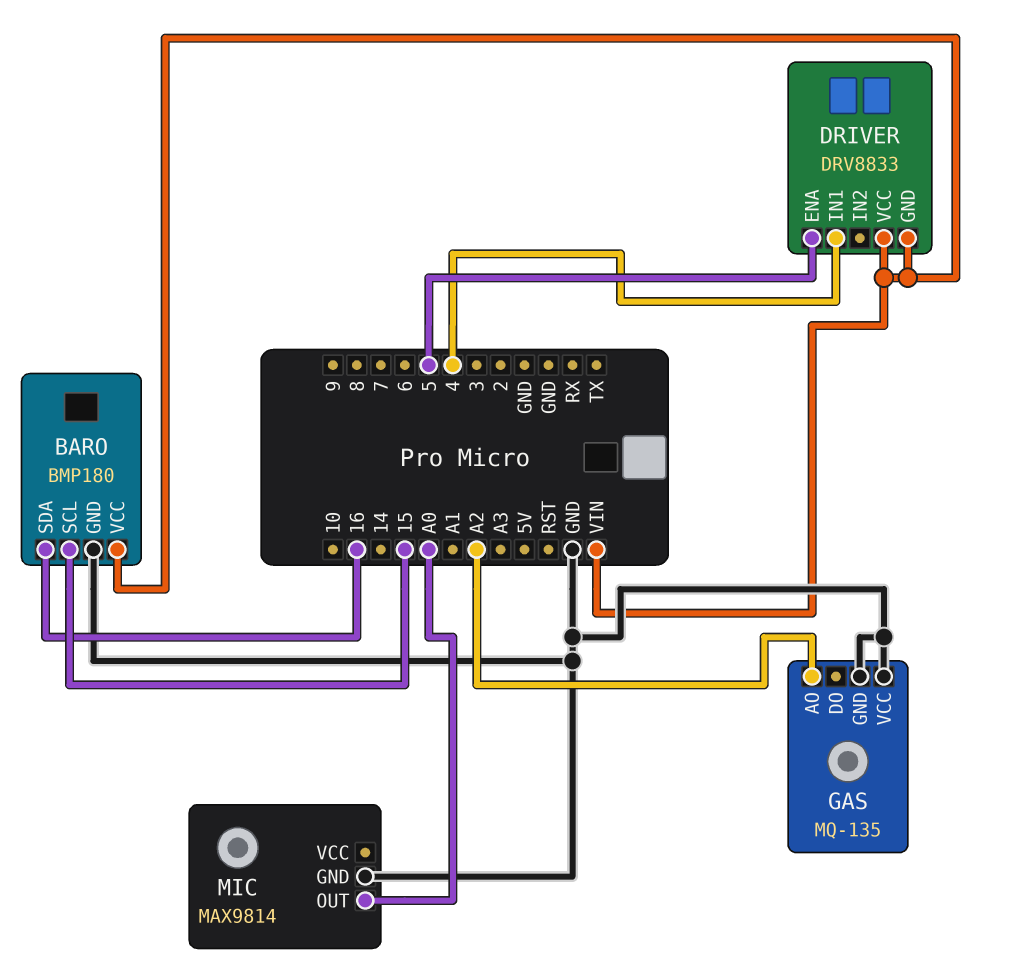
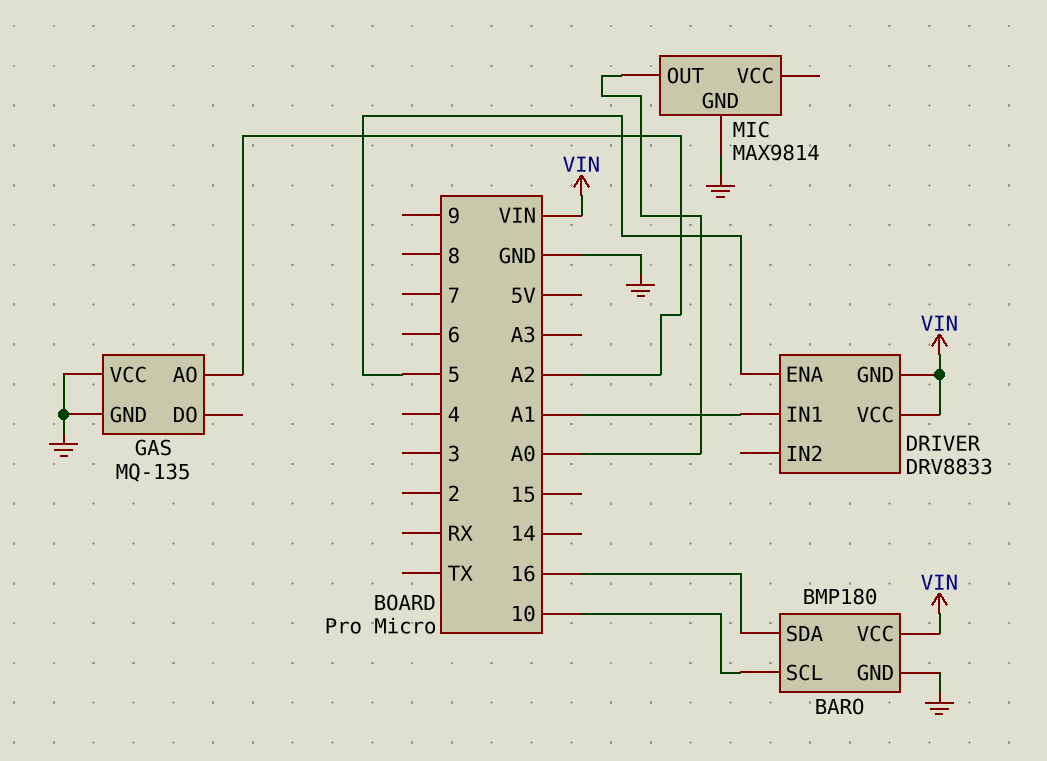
BARO pin SCL: 15 -> 10
DRIVER pin IN1: 4 -> A1

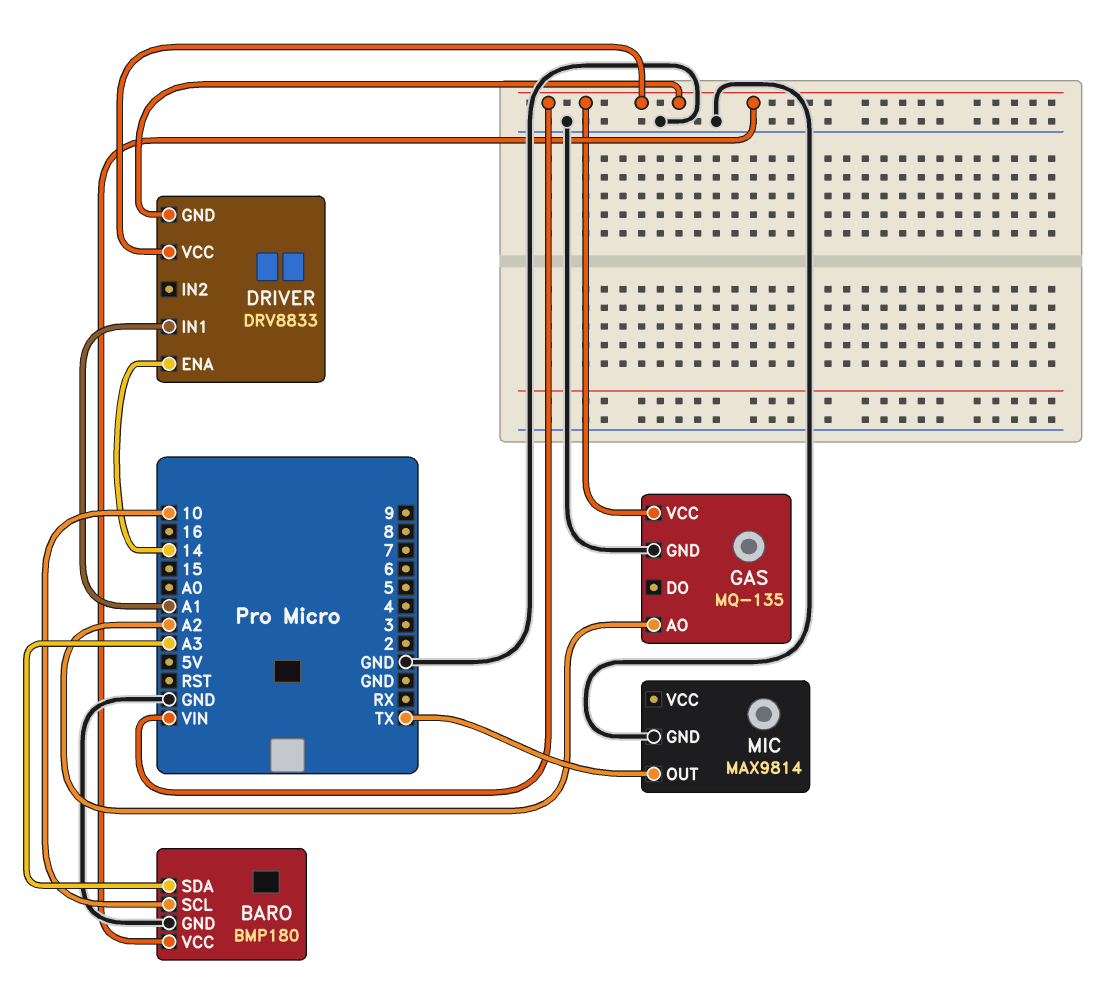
BARO pin SDA: 16 -> A3
DRIVER pin ENA: 5 -> 14
GAS pin VCC: GND -> VIN
MIC pin OUT: A0 -> TX

